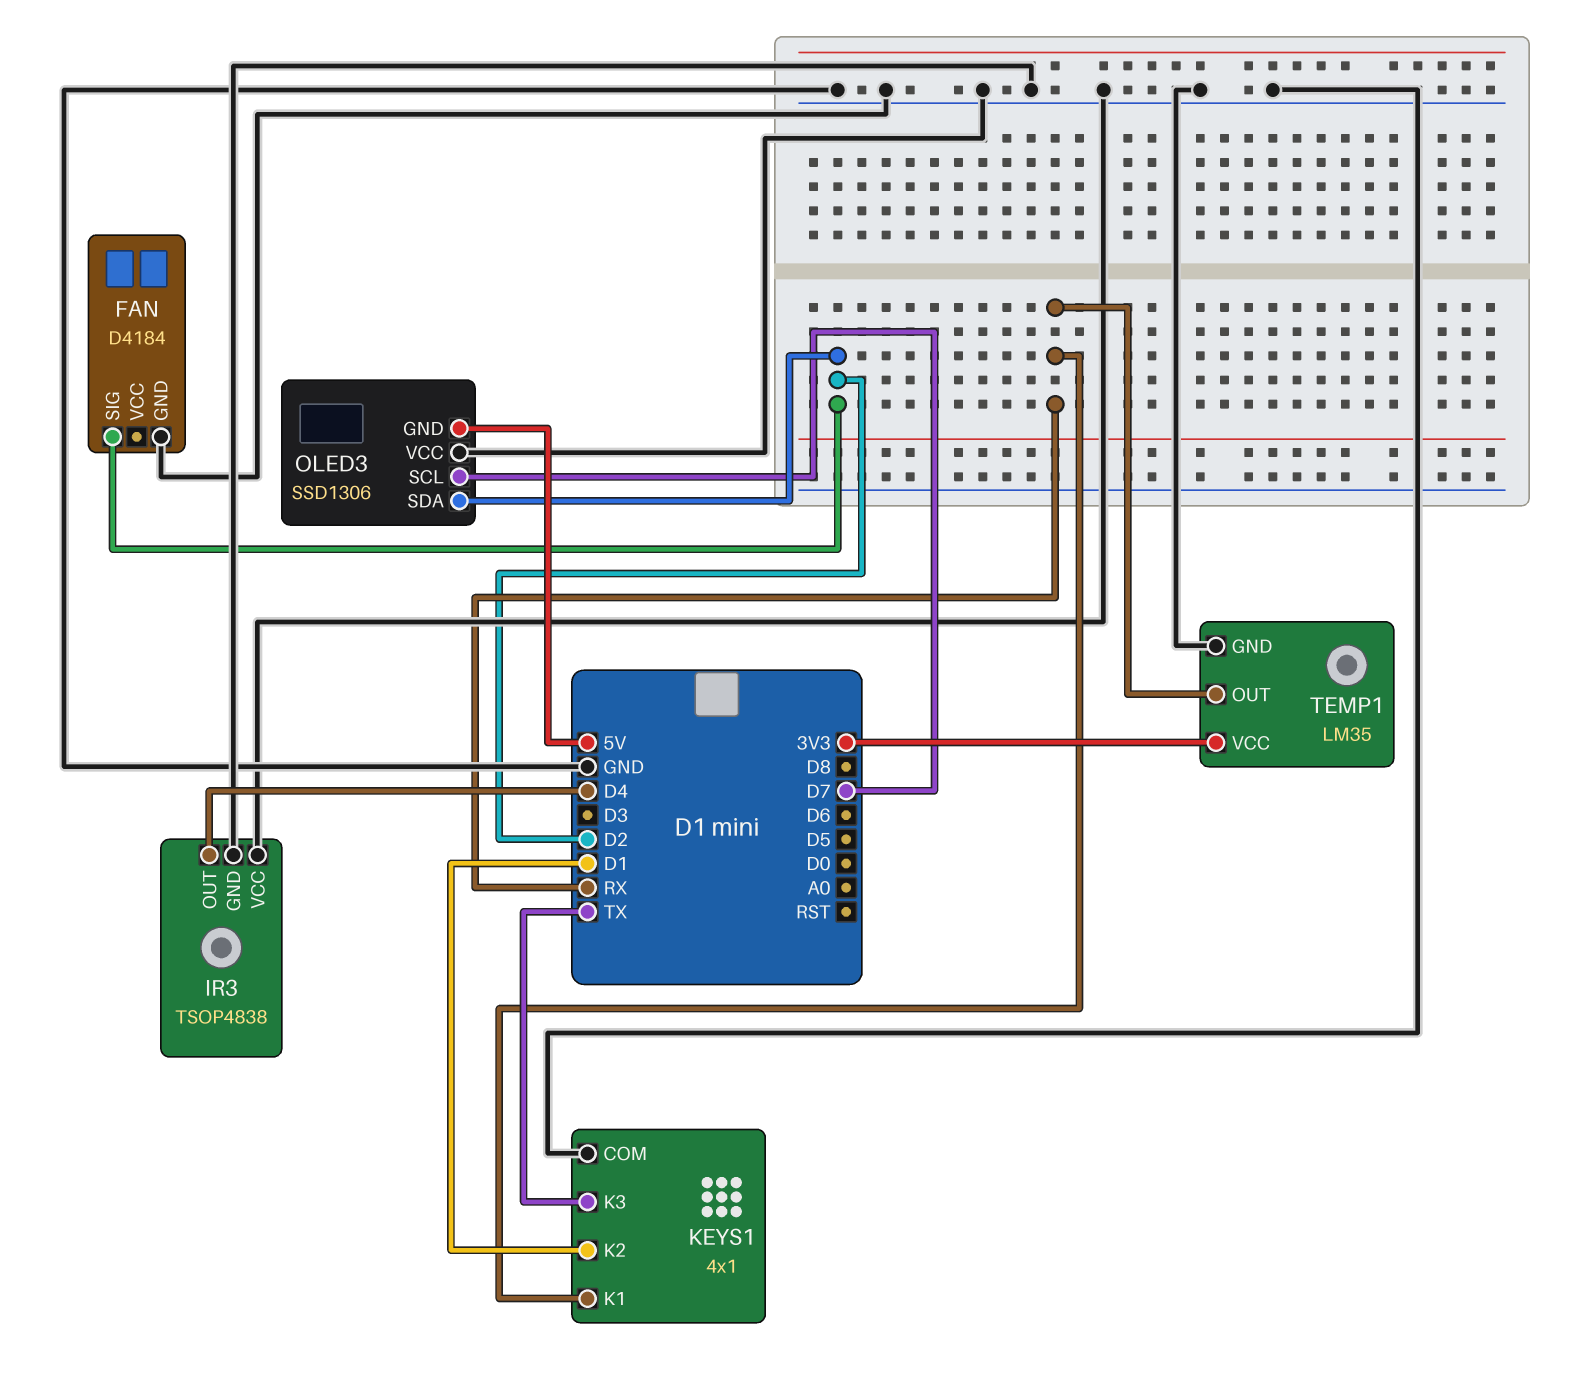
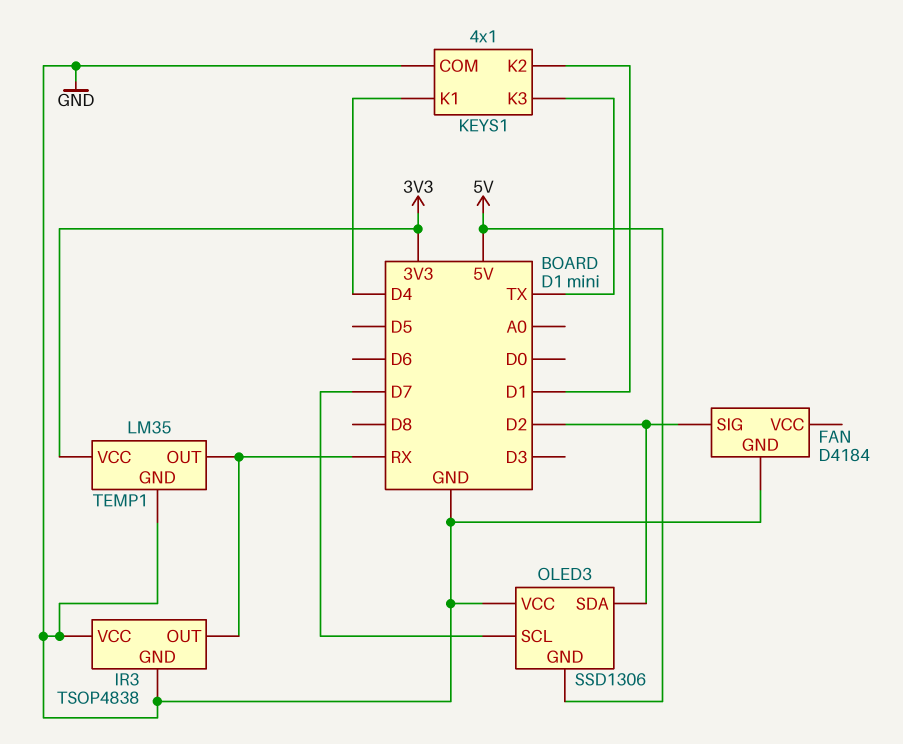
IR3 pin OUT: D4 -> RX
KEYS1 pin K1: RX -> D4

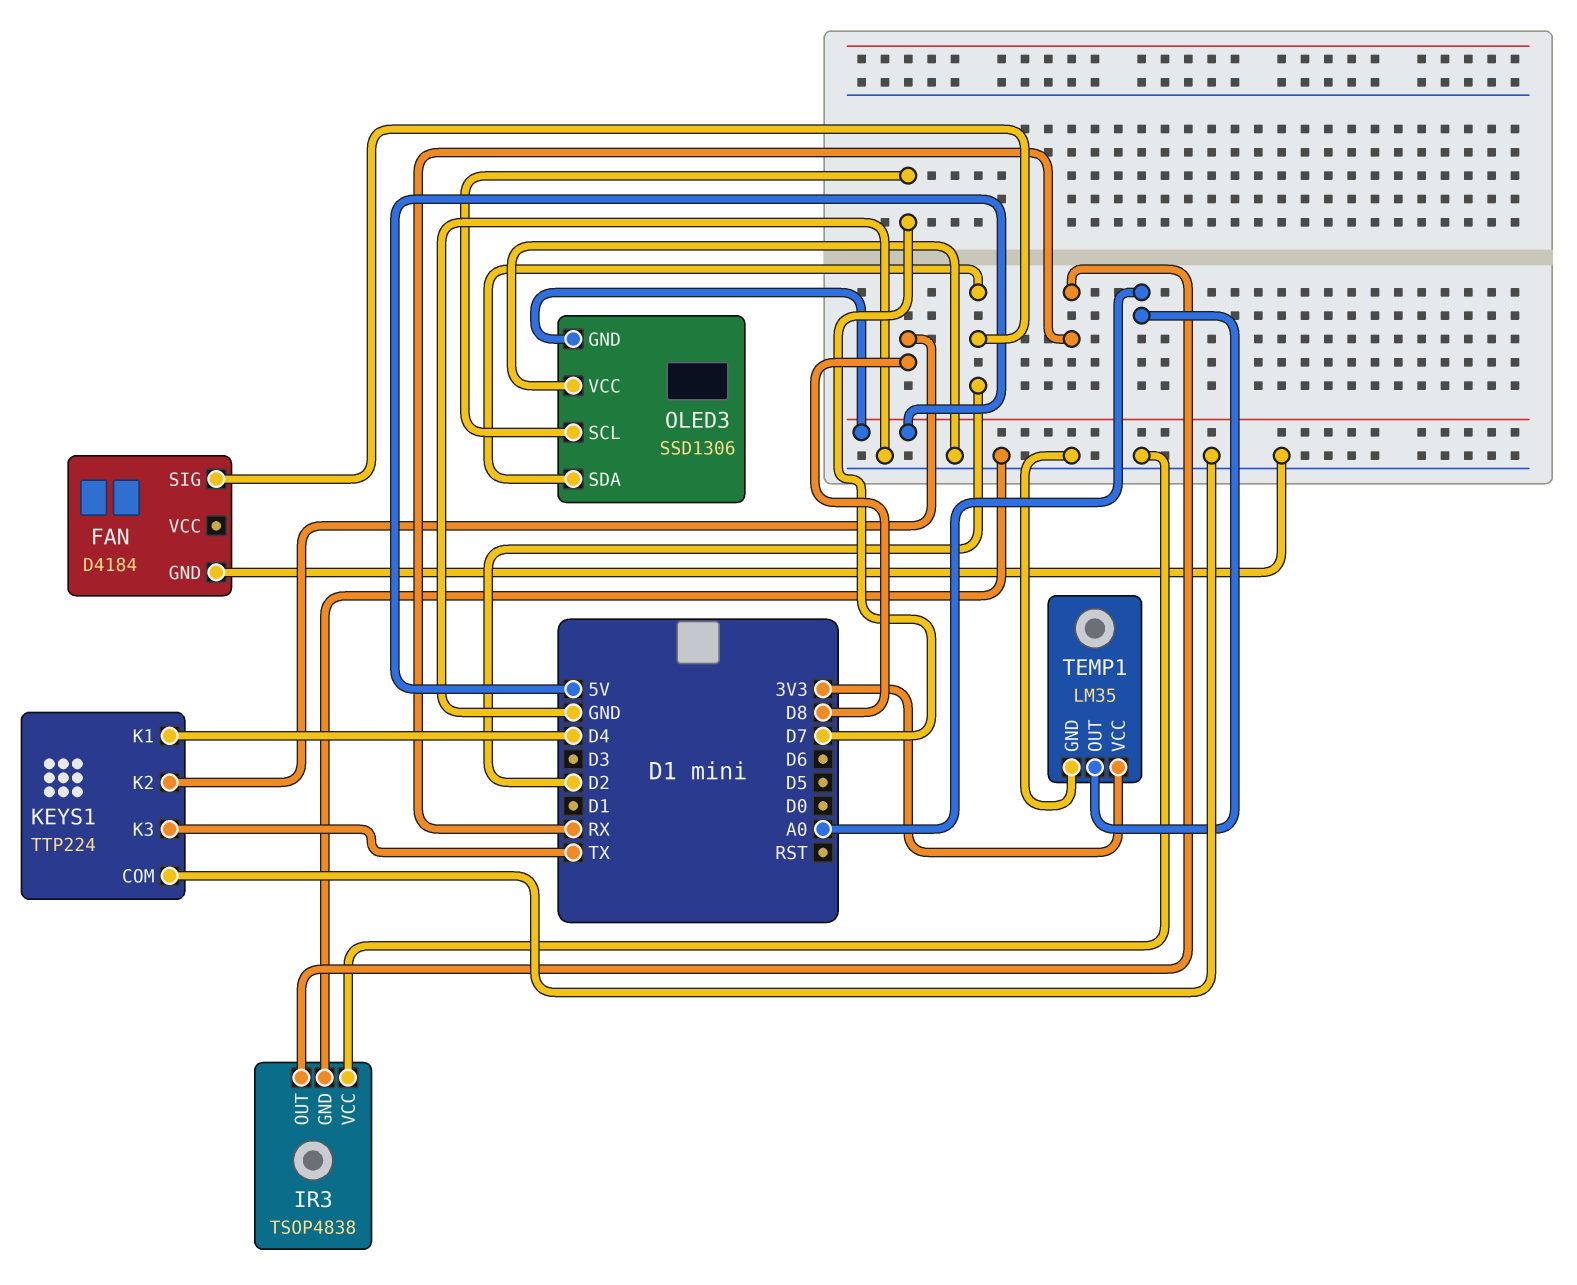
KEYS1: 4x1 -> TTP224
KEYS1 pin K2: D1 -> D8
TEMP1 pin OUT: RX -> A0

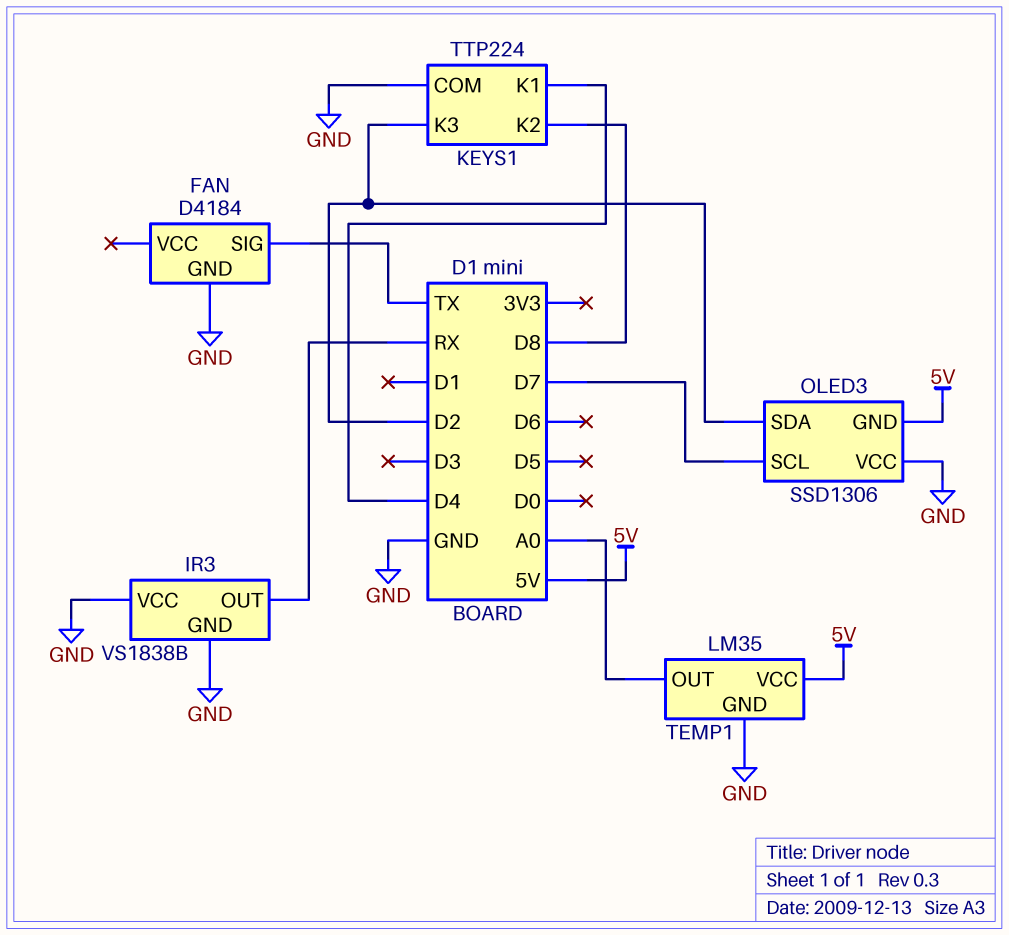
FAN pin SIG: D2 -> TX
IR3: TSOP4838 -> VS1838B
KEYS1 pin K3: TX -> D2
TEMP1 pin VCC: 3V3 -> 5V

